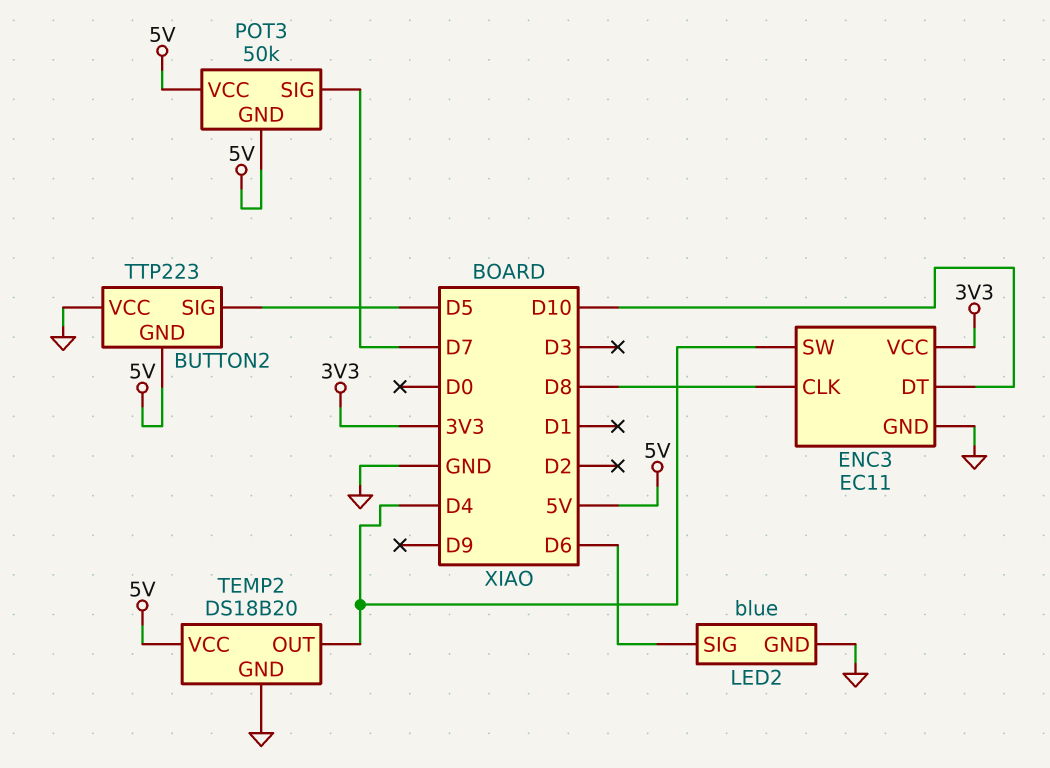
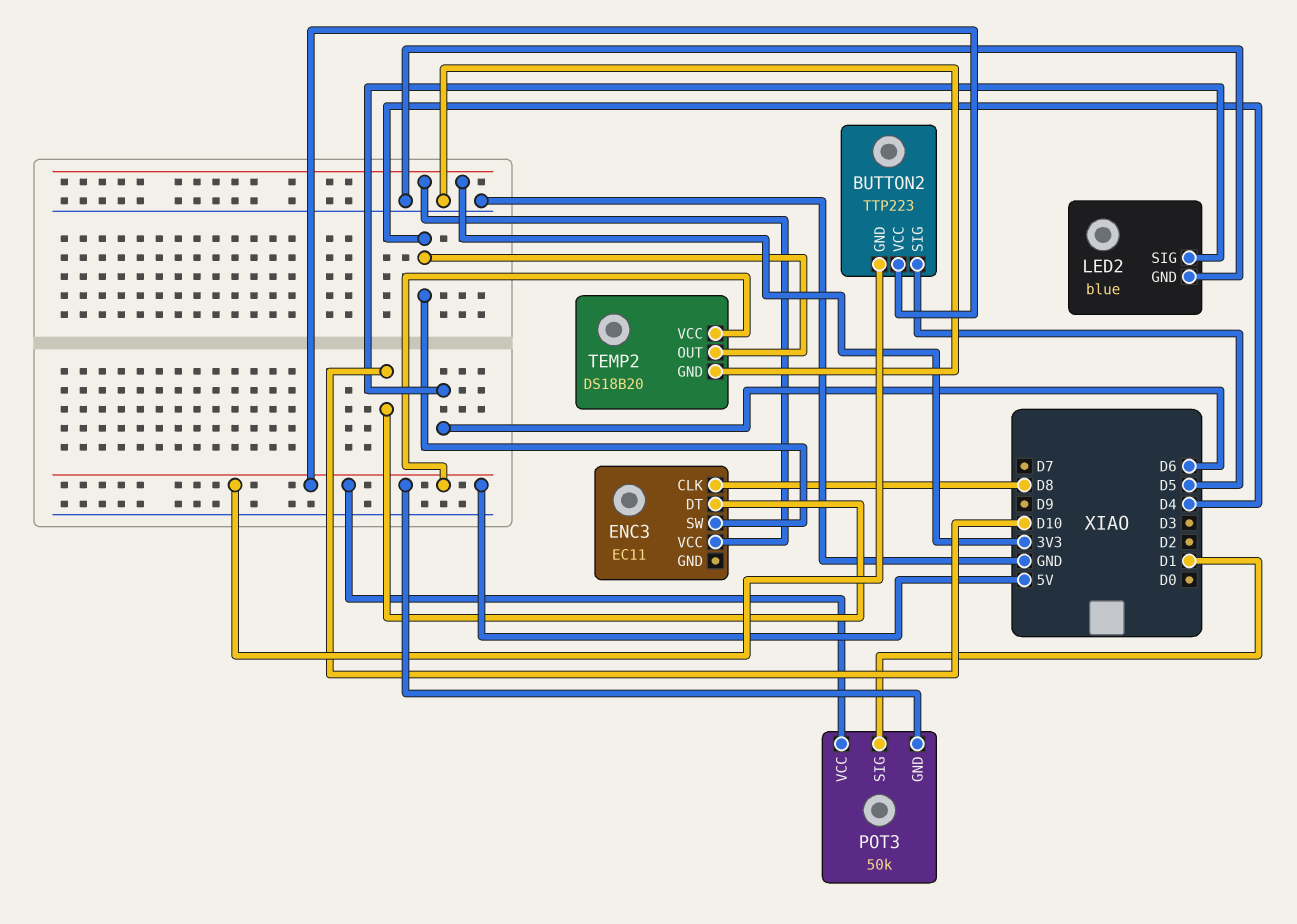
BUTTON2 pin VCC: GND -> 5V
ENC3 pin GND: GND -> none
POT3 pin SIG: D7 -> D1

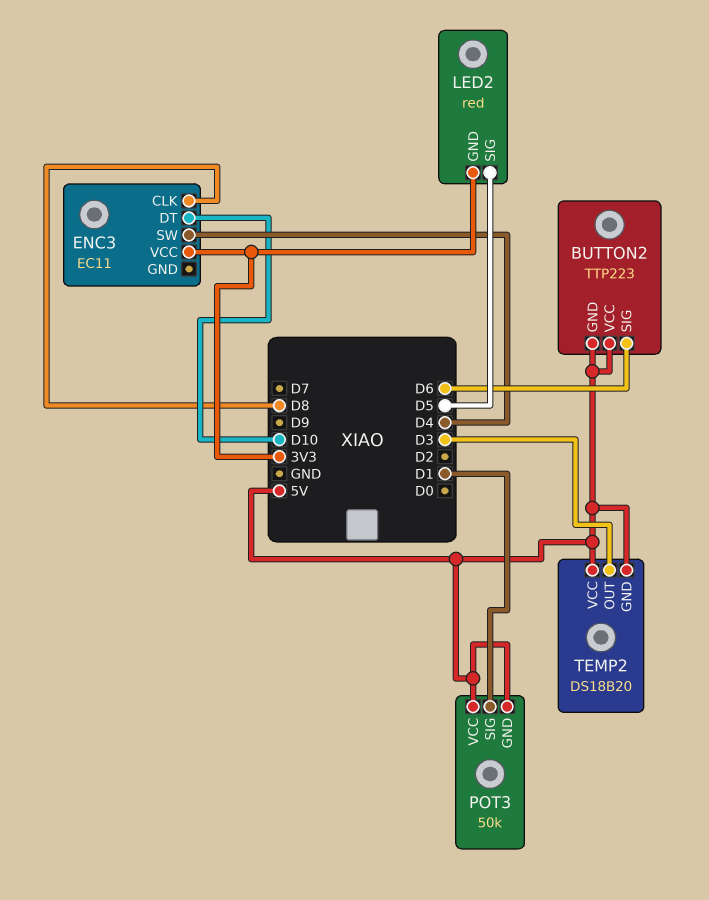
BUTTON2 pin SIG: D5 -> D6
LED2: blue -> red
LED2 pin GND: GND -> 3V3
LED2 pin SIG: D6 -> D5
TEMP2 pin GND: GND -> 5V
TEMP2 pin OUT: D4 -> D3

